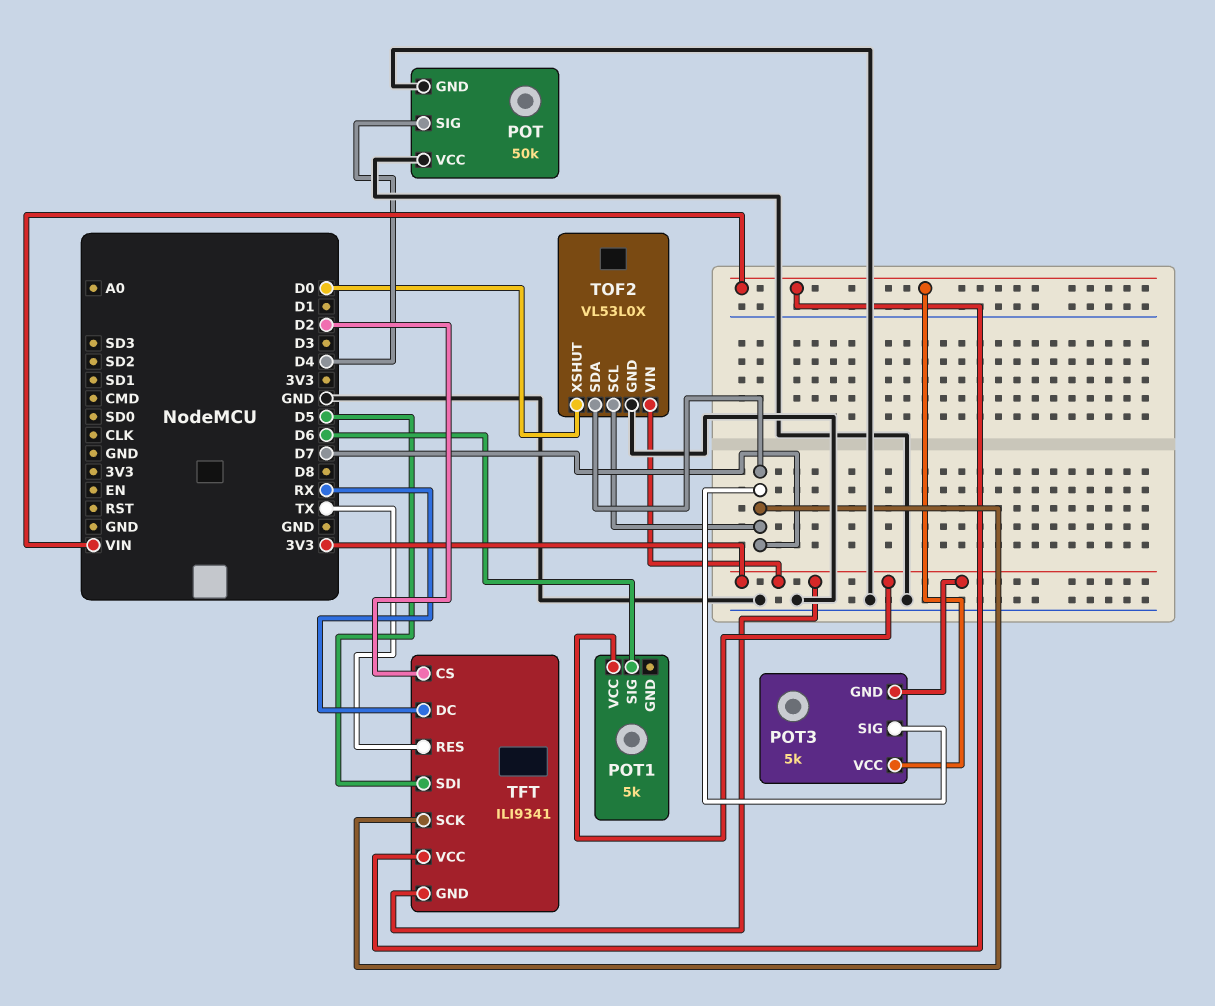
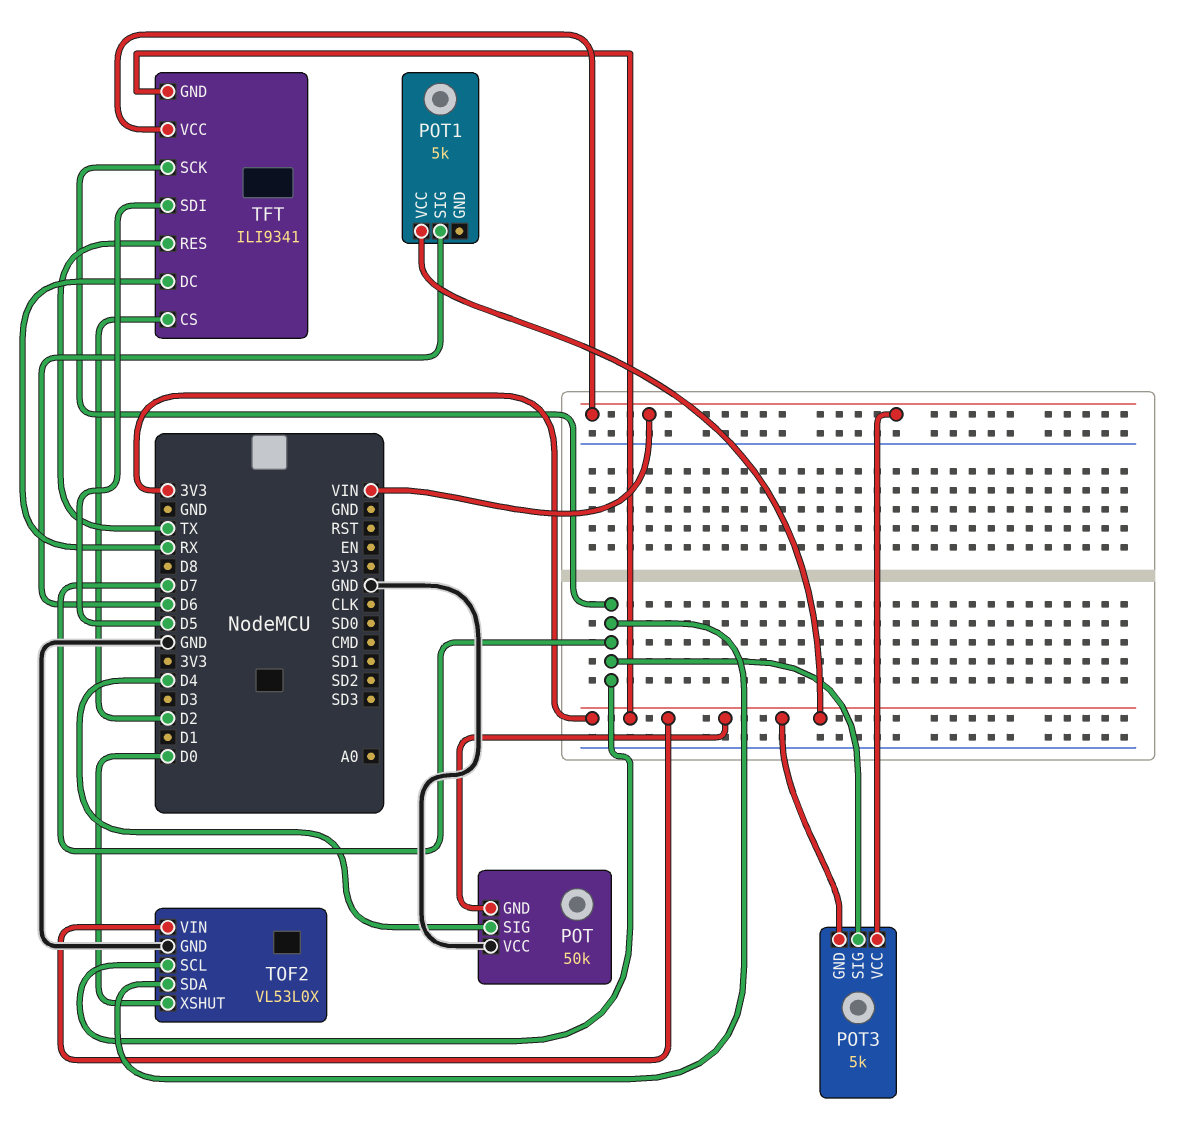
POT pin GND: GND -> 3V3

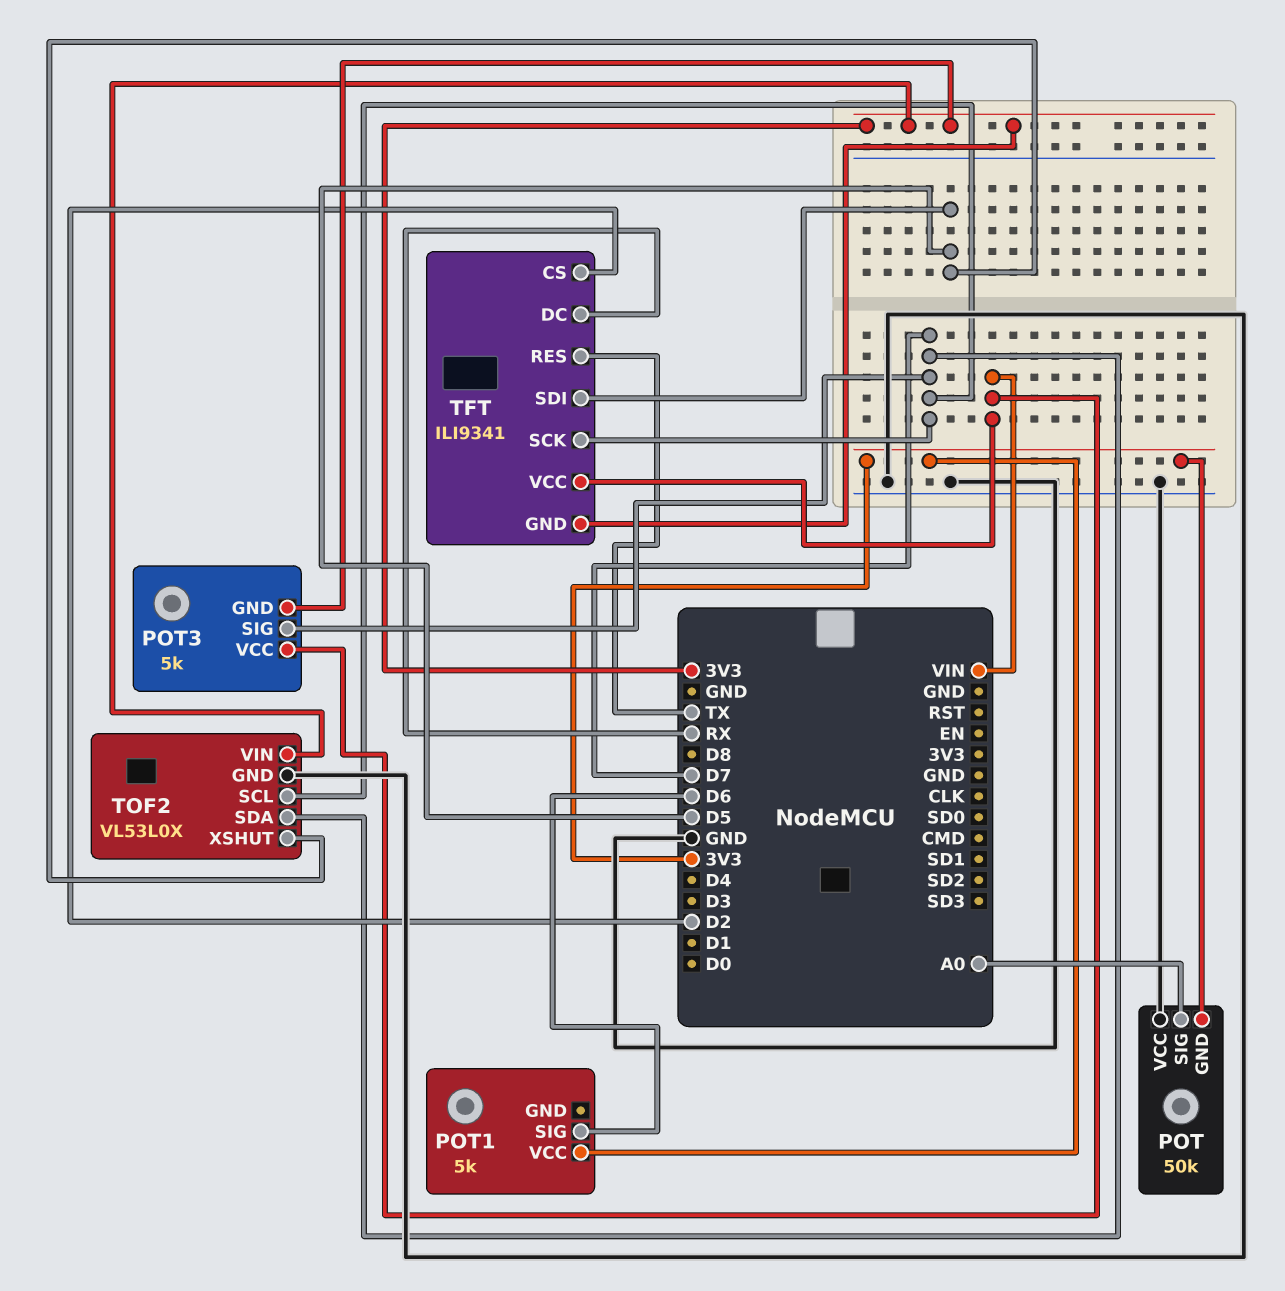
POT pin SIG: D4 -> A0
TOF2 pin XSHUT: D0 -> D5

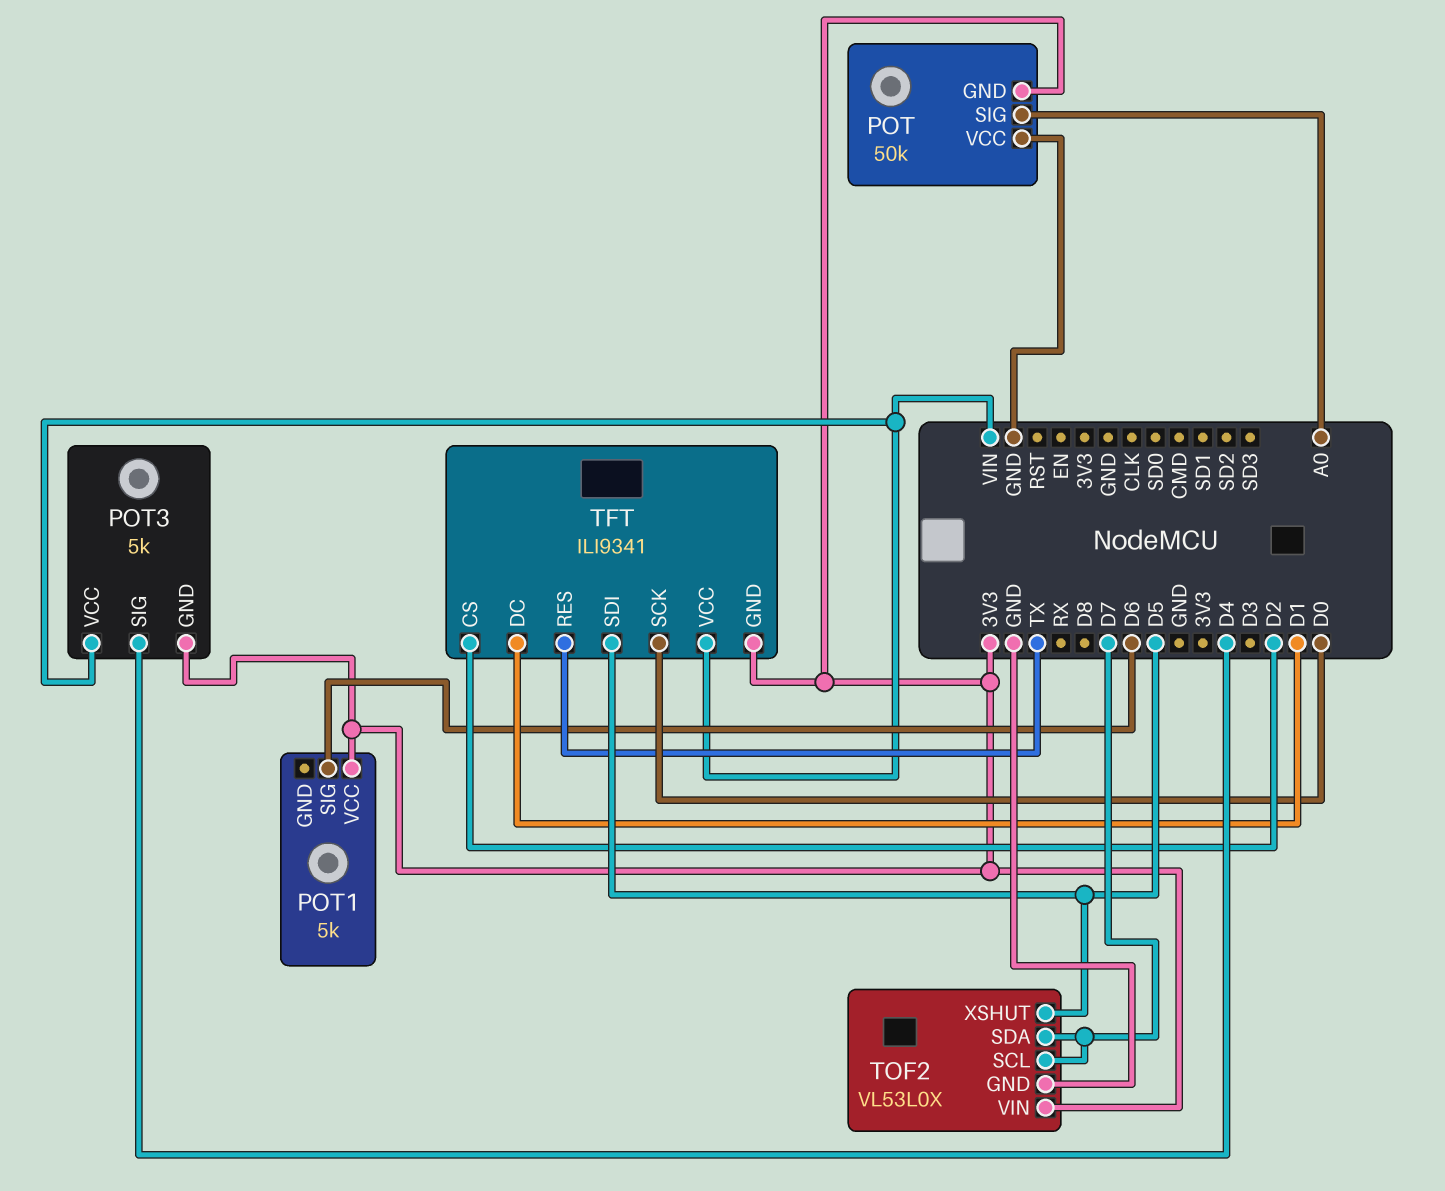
POT3 pin SIG: D7 -> D4
TFT pin DC: RX -> D1
TFT pin SCK: D7 -> D0

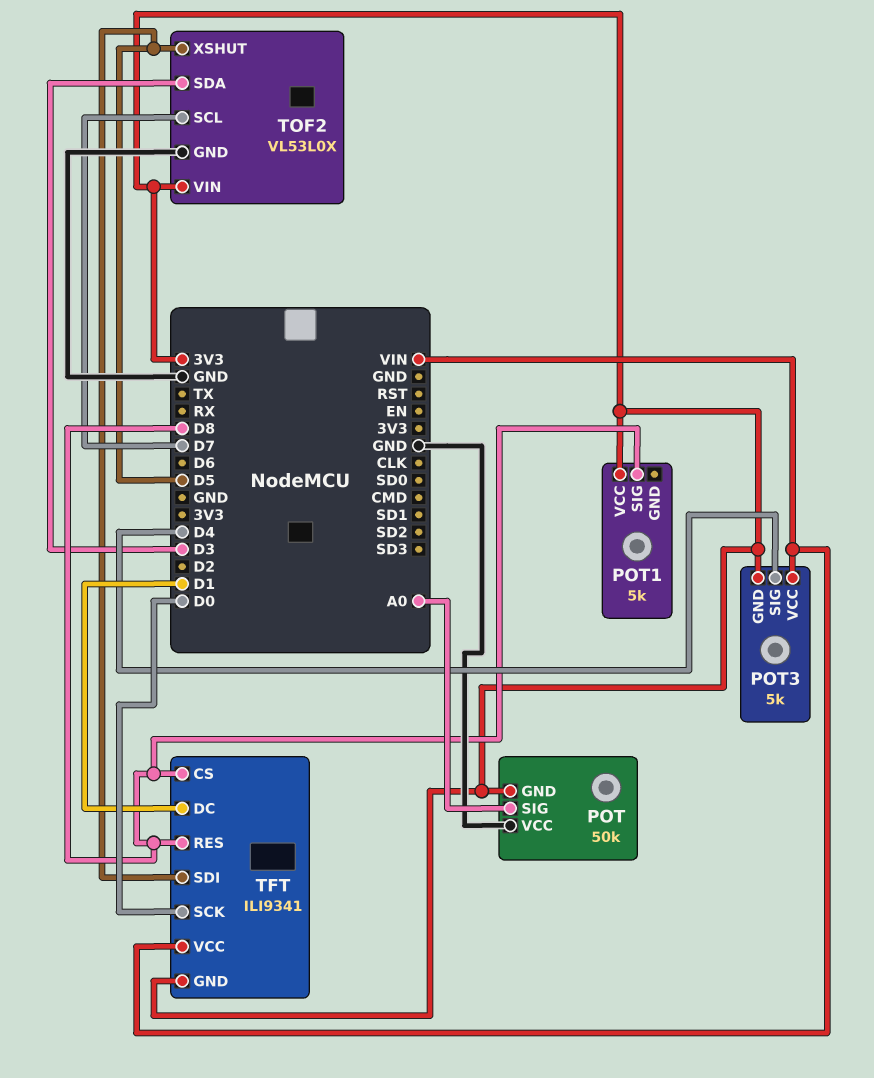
POT1 pin SIG: D6 -> D8
TFT pin CS: D2 -> D8
TFT pin RES: TX -> D8
TOF2 pin SDA: D7 -> D3

